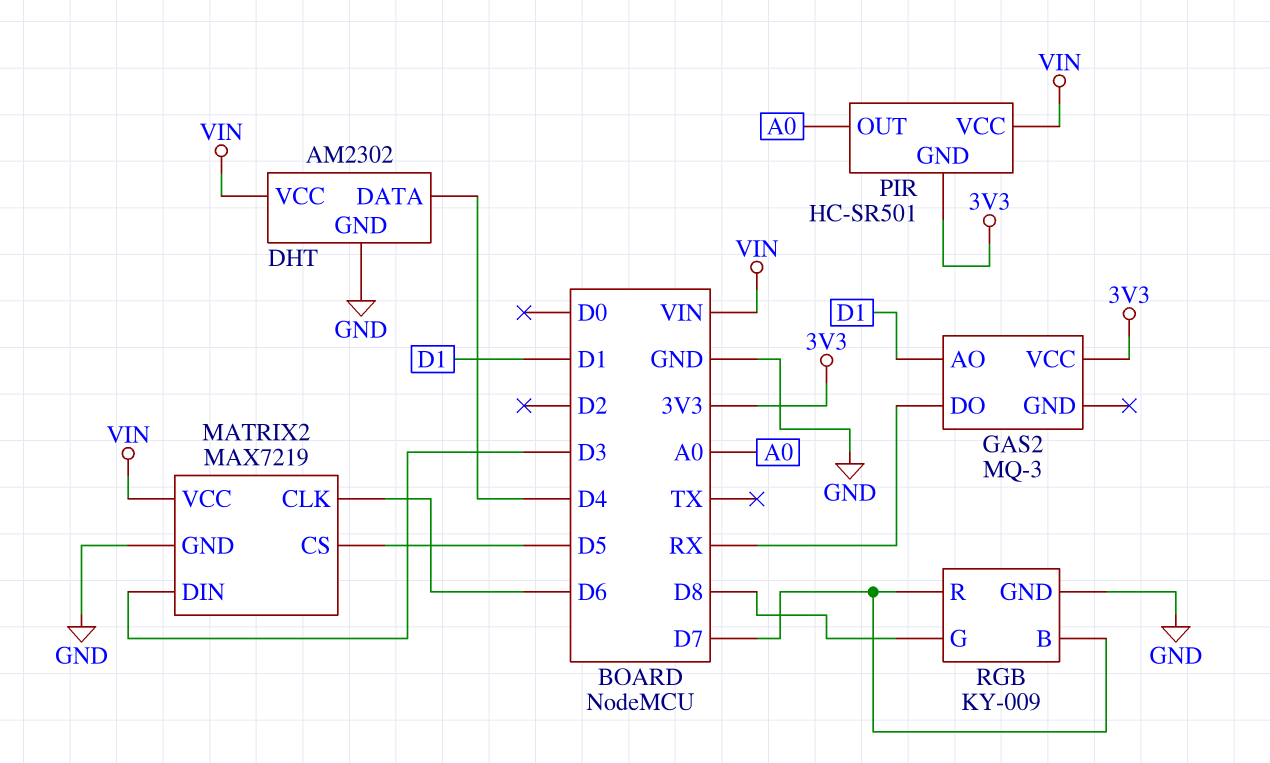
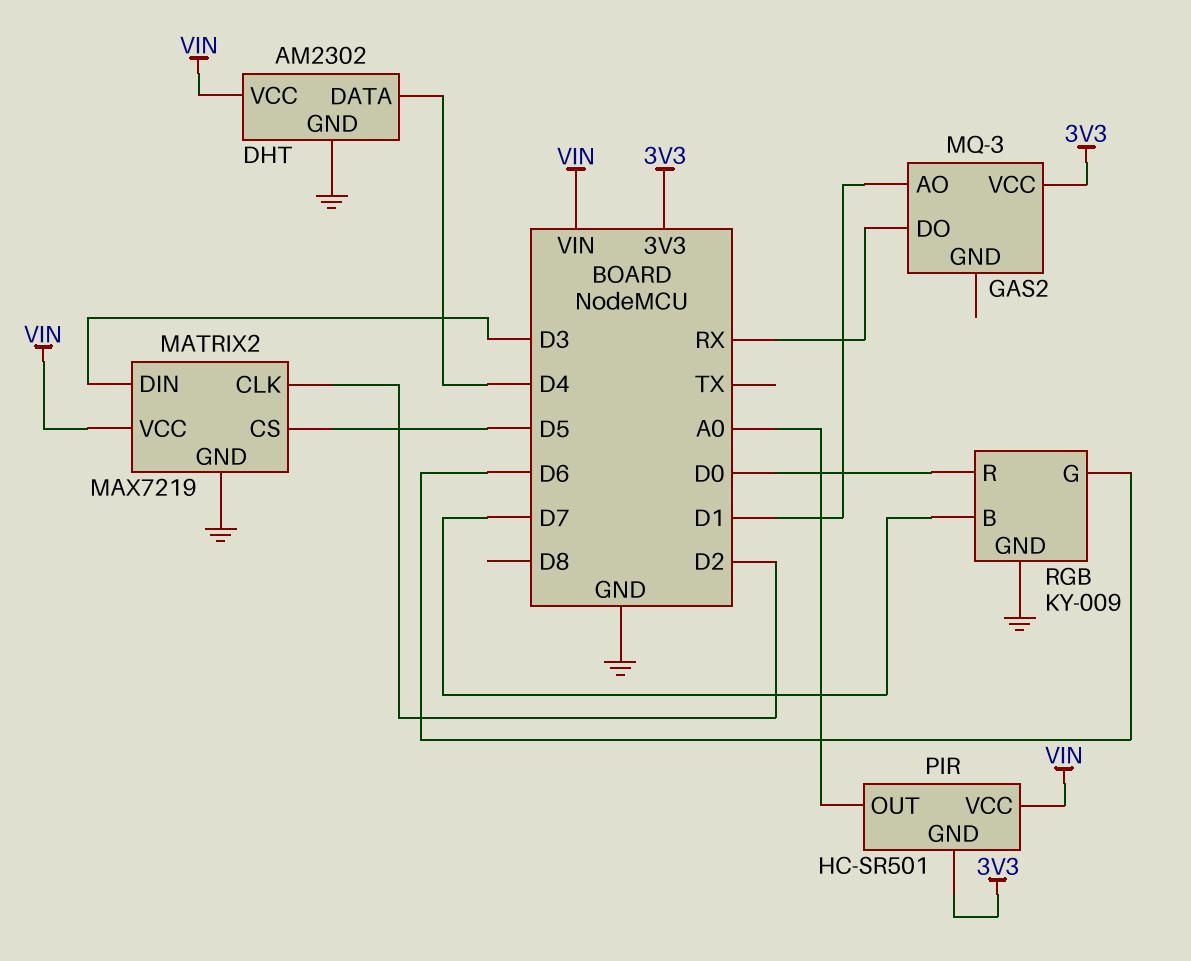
MATRIX2 pin CLK: D6 -> D2
RGB pin G: D8 -> D6
RGB pin R: D7 -> D0

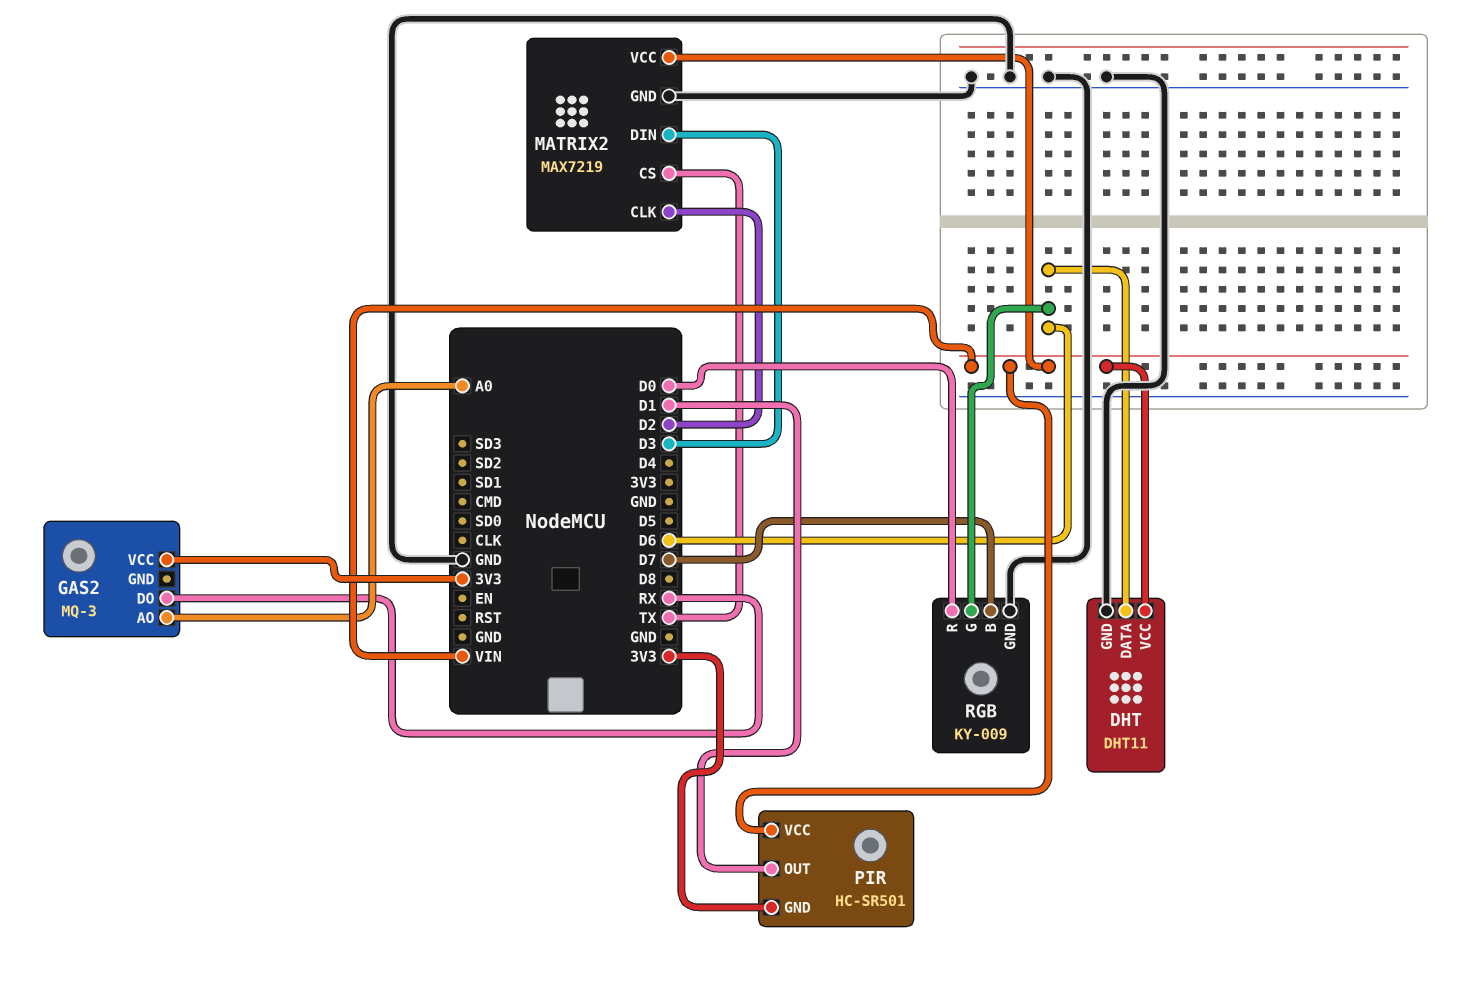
DHT: AM2302 -> DHT11
DHT pin DATA: D4 -> D6
GAS2 pin AO: D1 -> A0
MATRIX2 pin CS: D5 -> TX
PIR pin OUT: A0 -> D1

